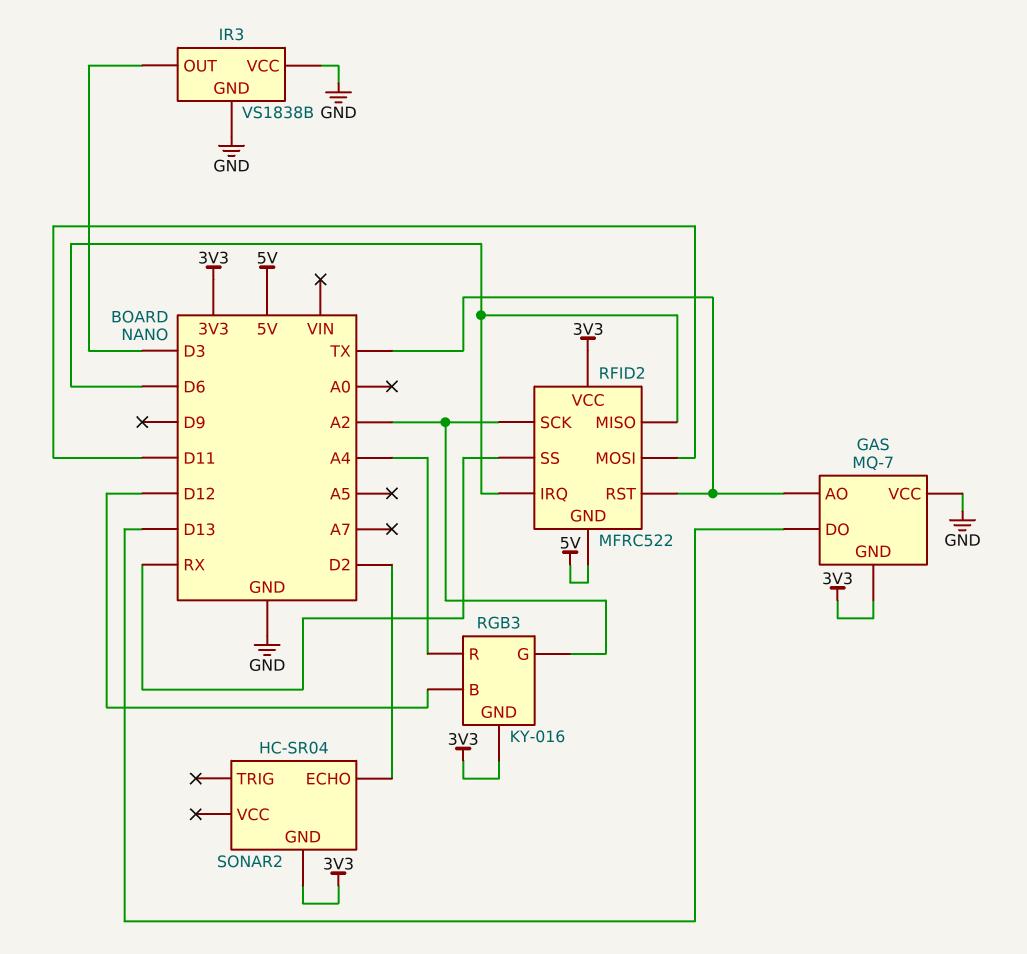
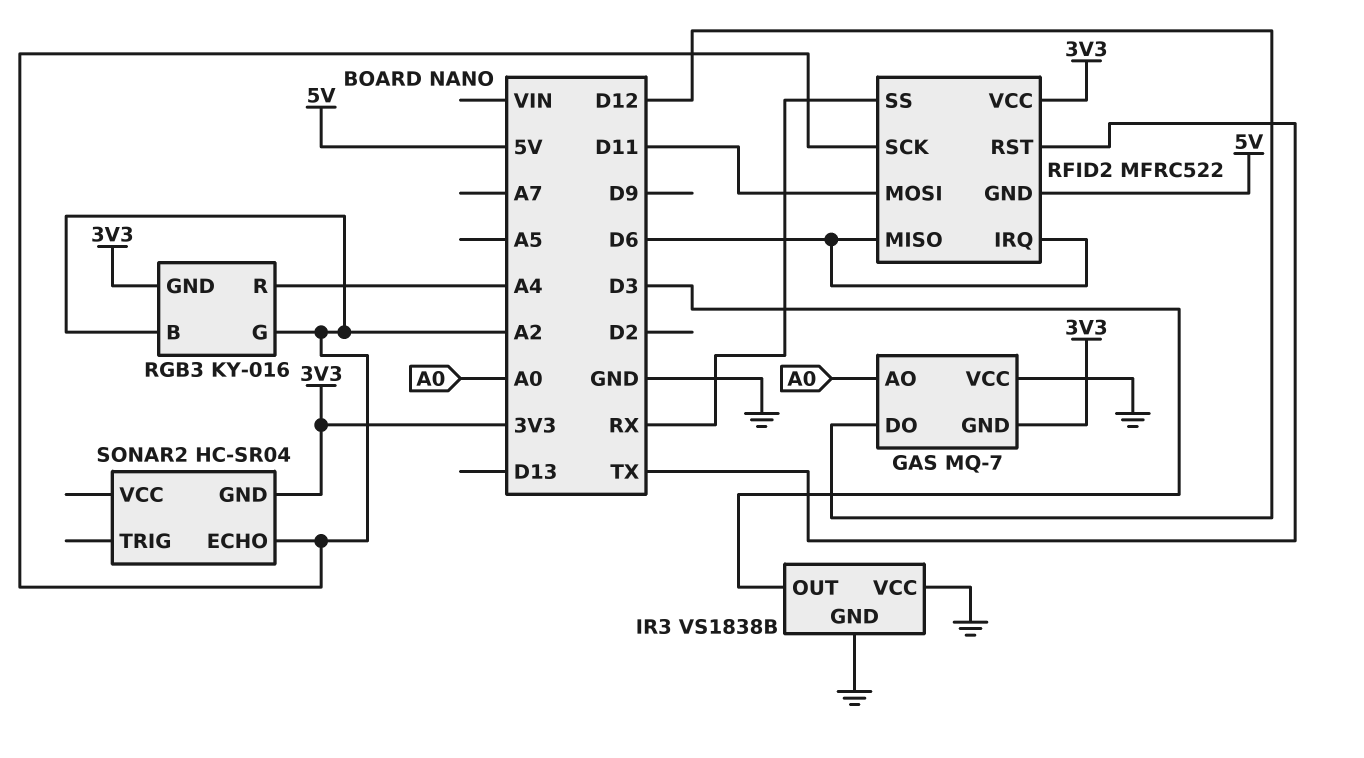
GAS pin AO: TX -> A0
GAS pin DO: D13 -> D12
RGB3 pin B: D12 -> A2
SONAR2 pin ECHO: D2 -> A2

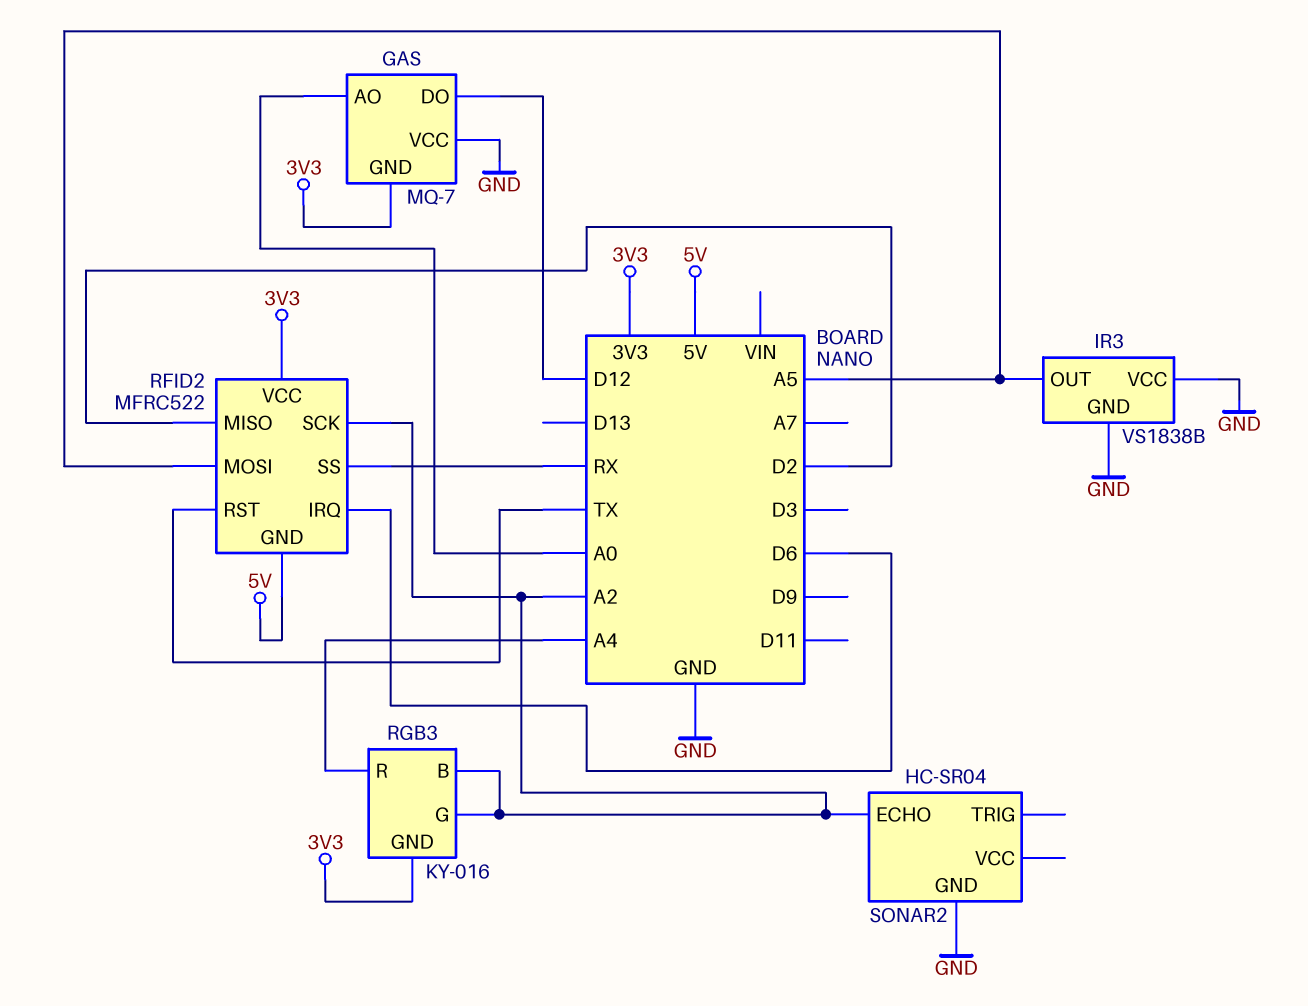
IR3 pin OUT: D3 -> A5
RFID2 pin MISO: D6 -> D2
RFID2 pin MOSI: D11 -> A5
SONAR2 pin GND: 3V3 -> GND

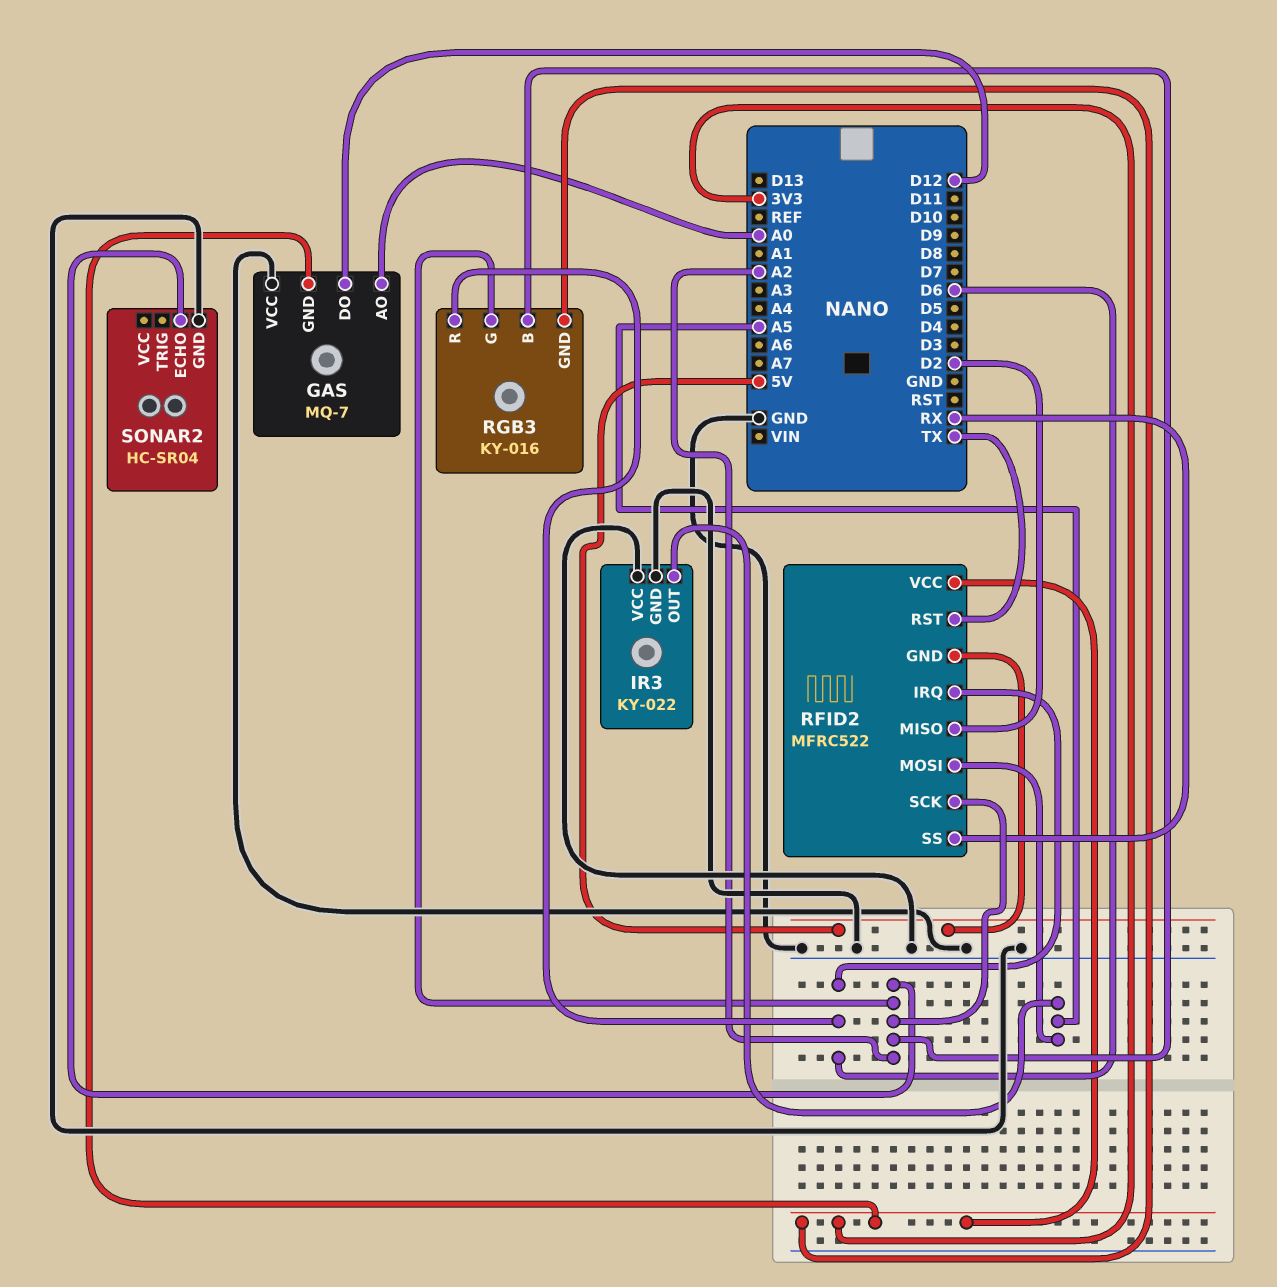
IR3: VS1838B -> KY-022
RGB3 pin R: A4 -> D6

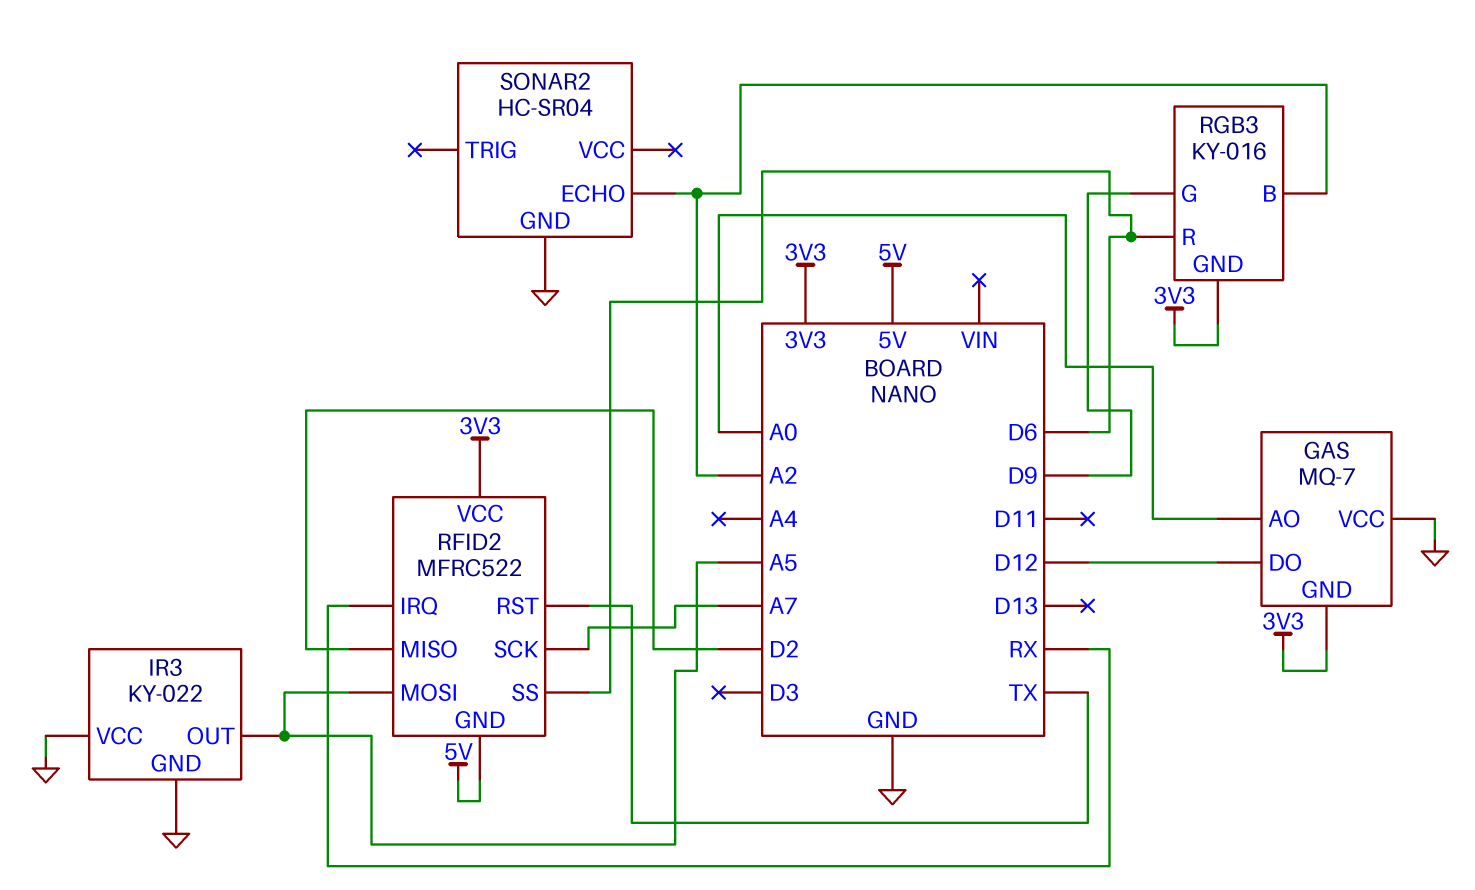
RFID2 pin IRQ: D6 -> RX
RFID2 pin SCK: A2 -> A7
RFID2 pin SS: RX -> D6
RGB3 pin G: A2 -> D9

